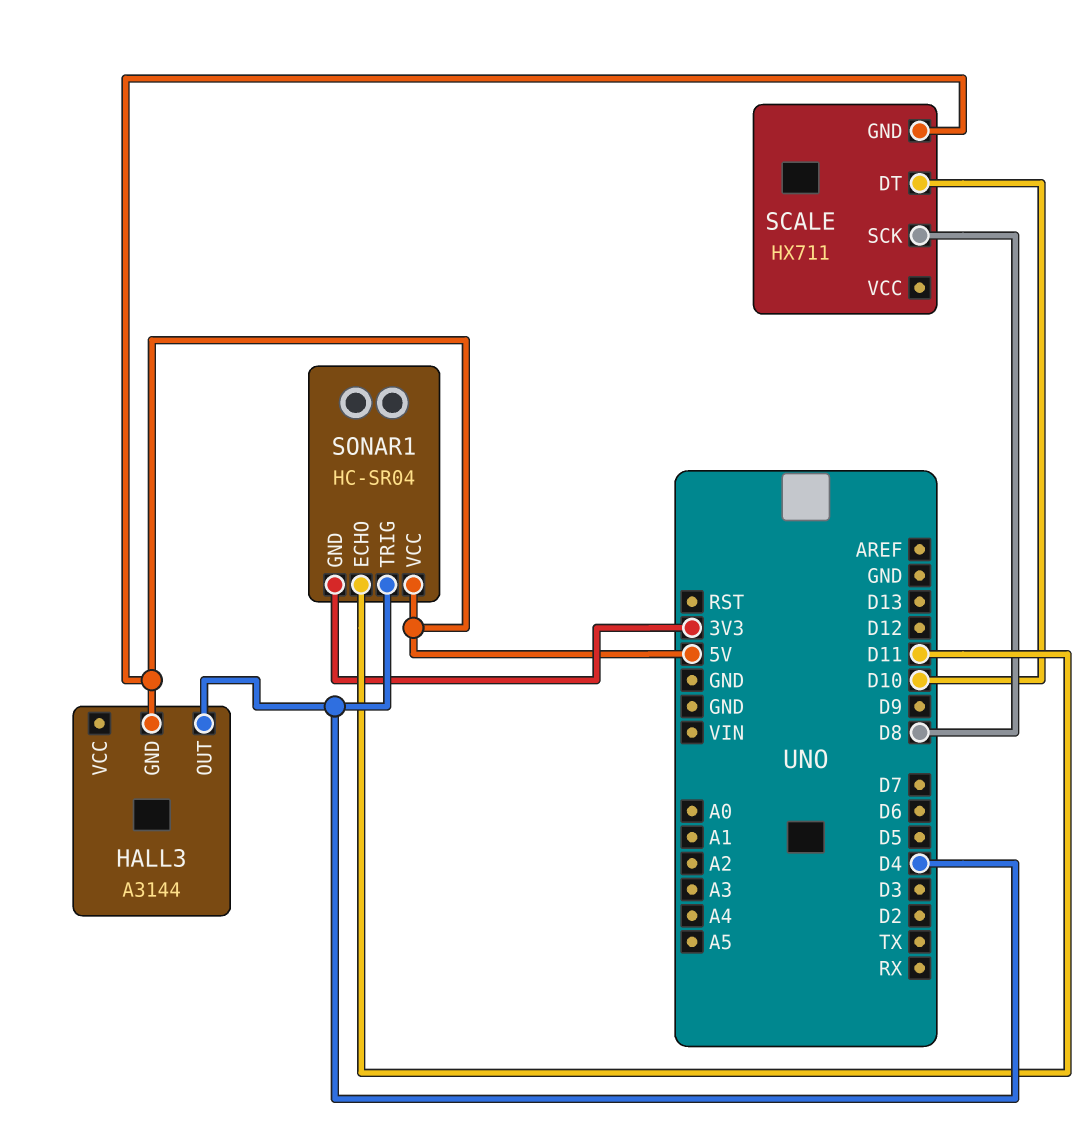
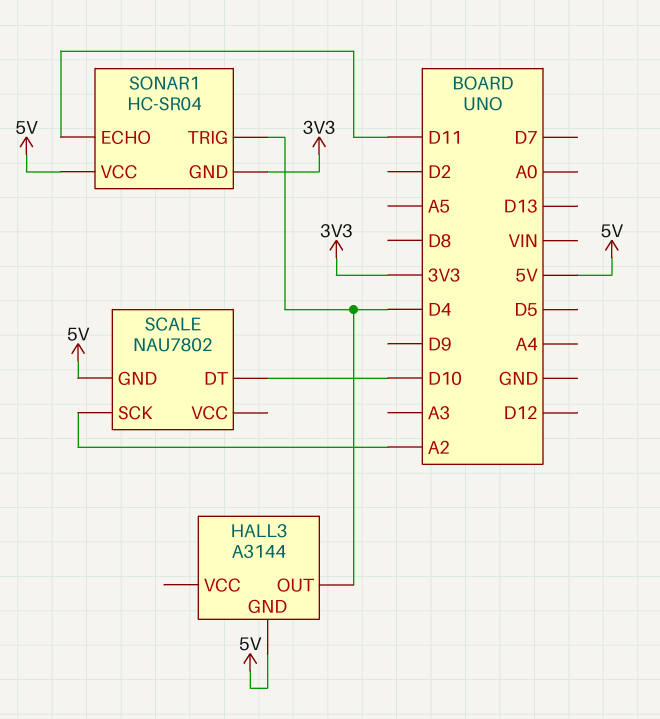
SCALE: HX711 -> NAU7802
SCALE pin SCK: D8 -> A2

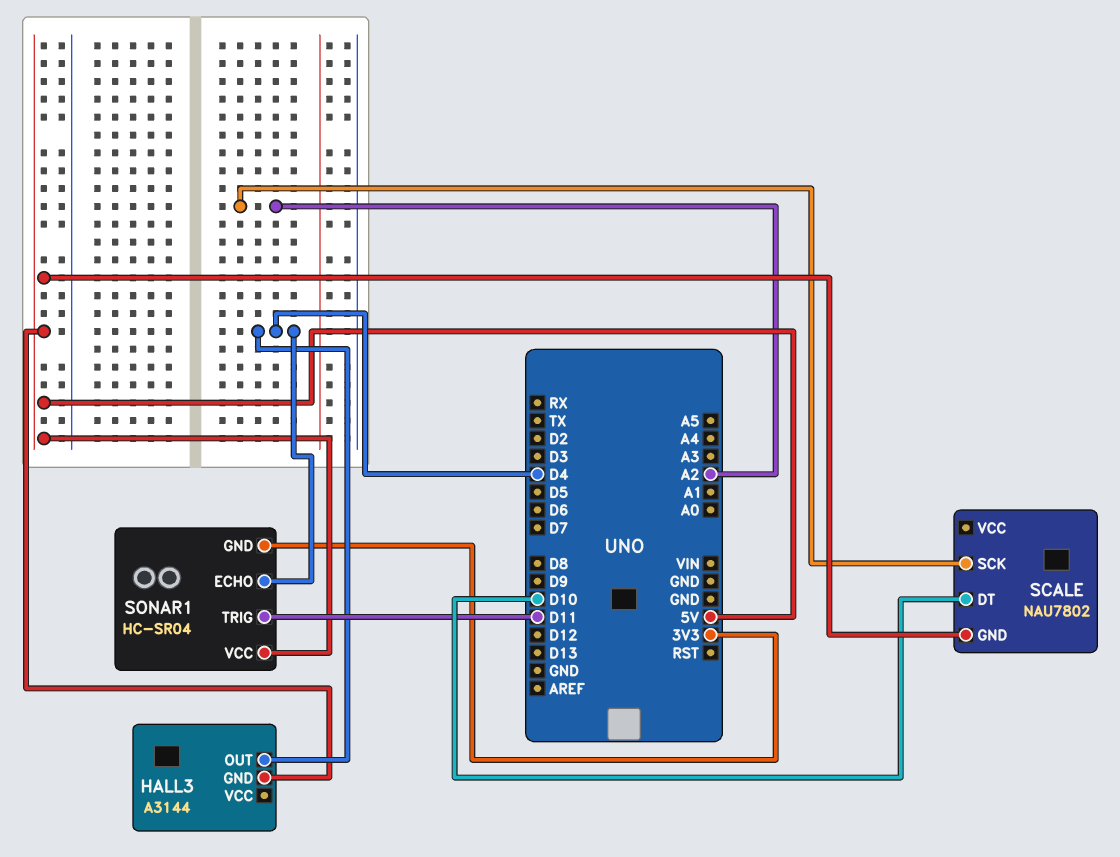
SONAR1 pin ECHO: D11 -> D4
SONAR1 pin TRIG: D4 -> D11

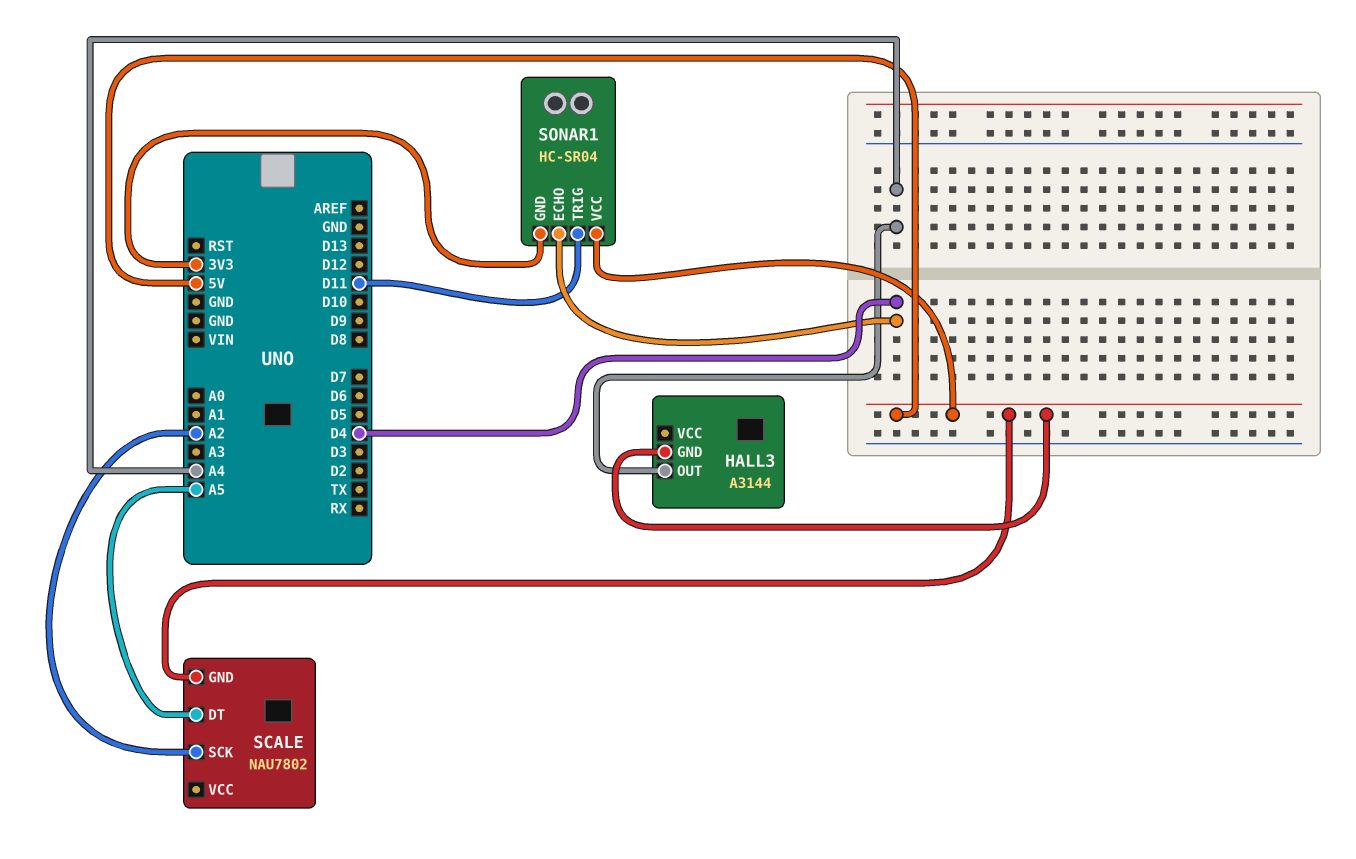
HALL3 pin OUT: D4 -> A4
SCALE pin DT: D10 -> A5

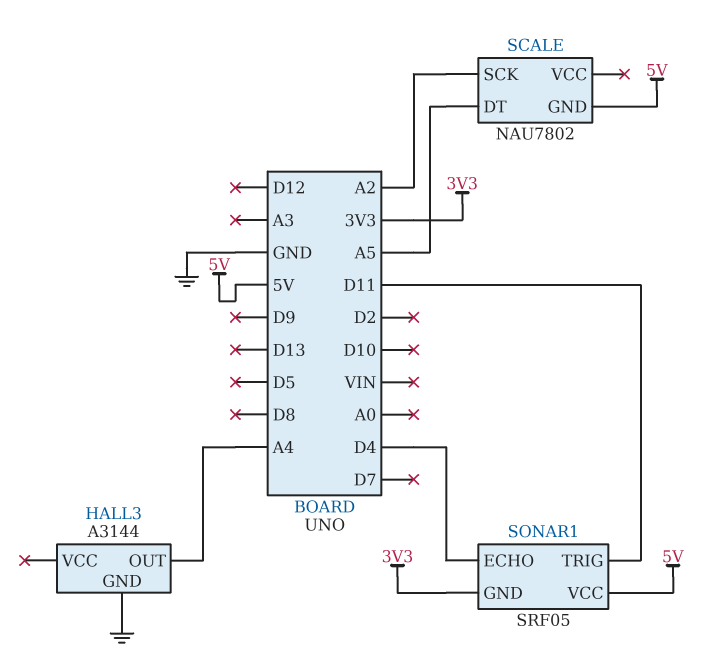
HALL3 pin GND: 5V -> GND
SONAR1: HC-SR04 -> SRF05

